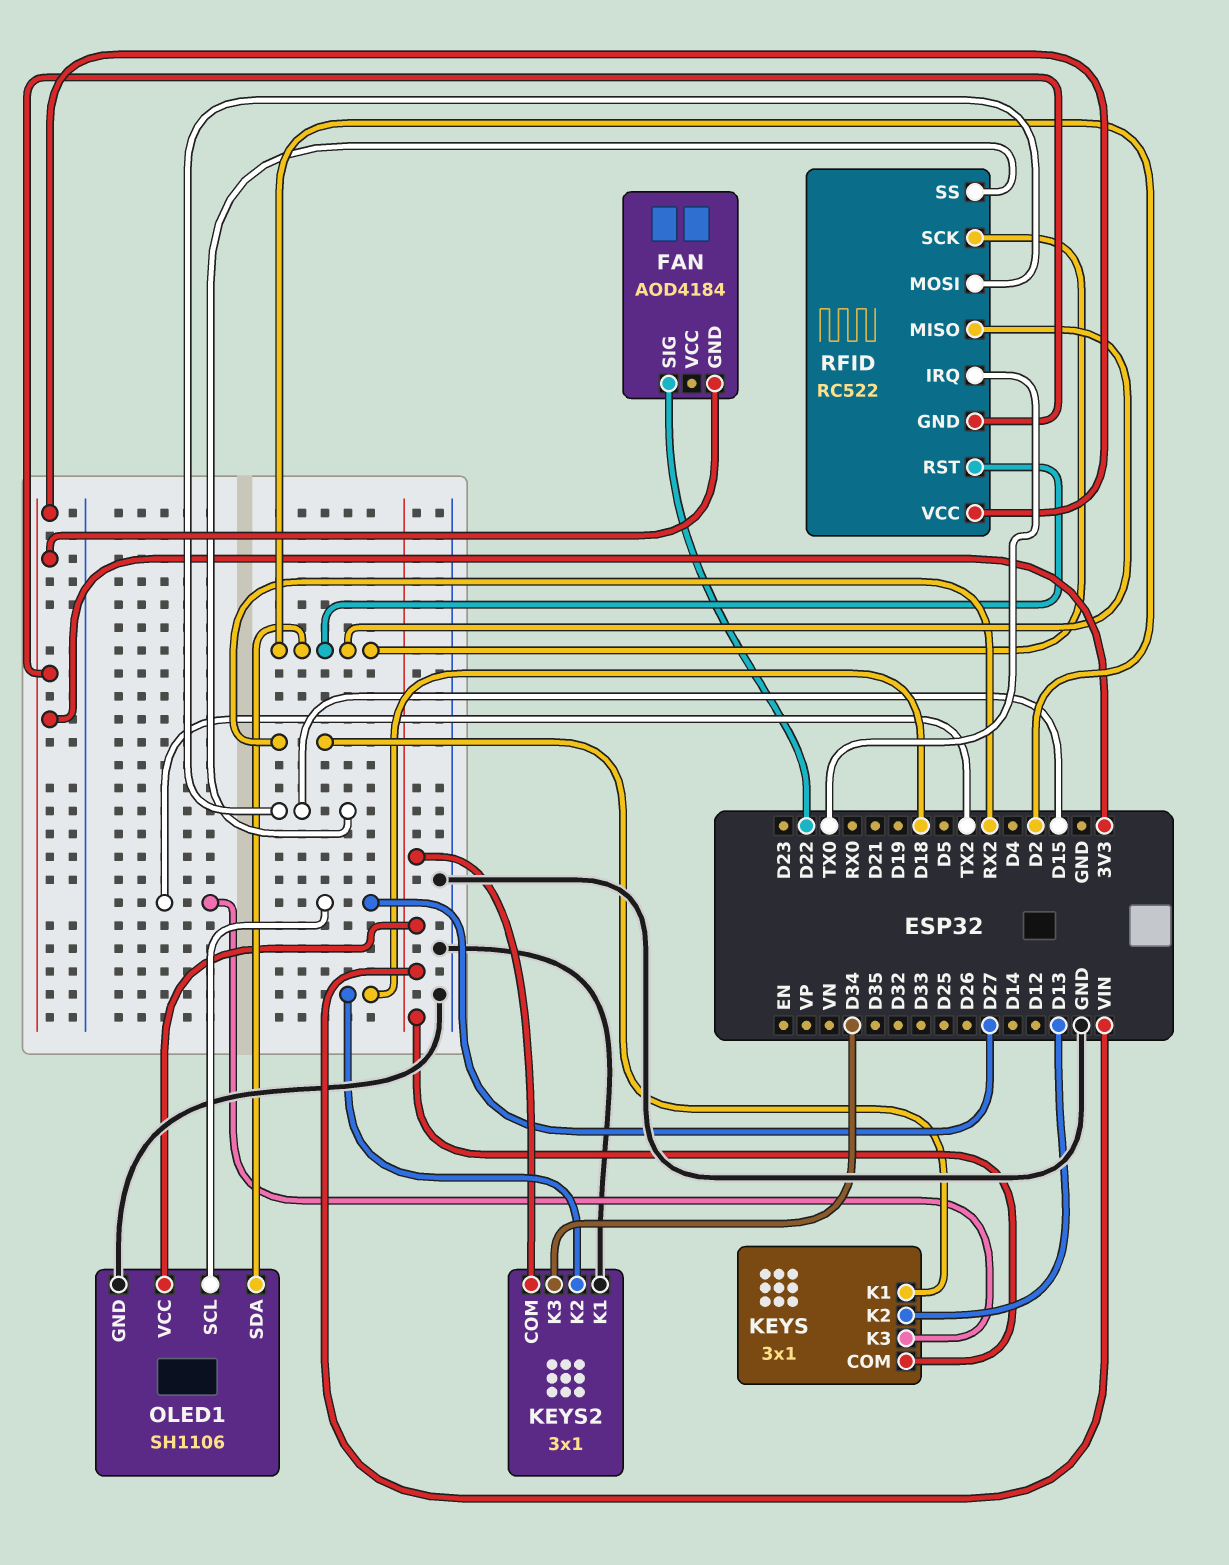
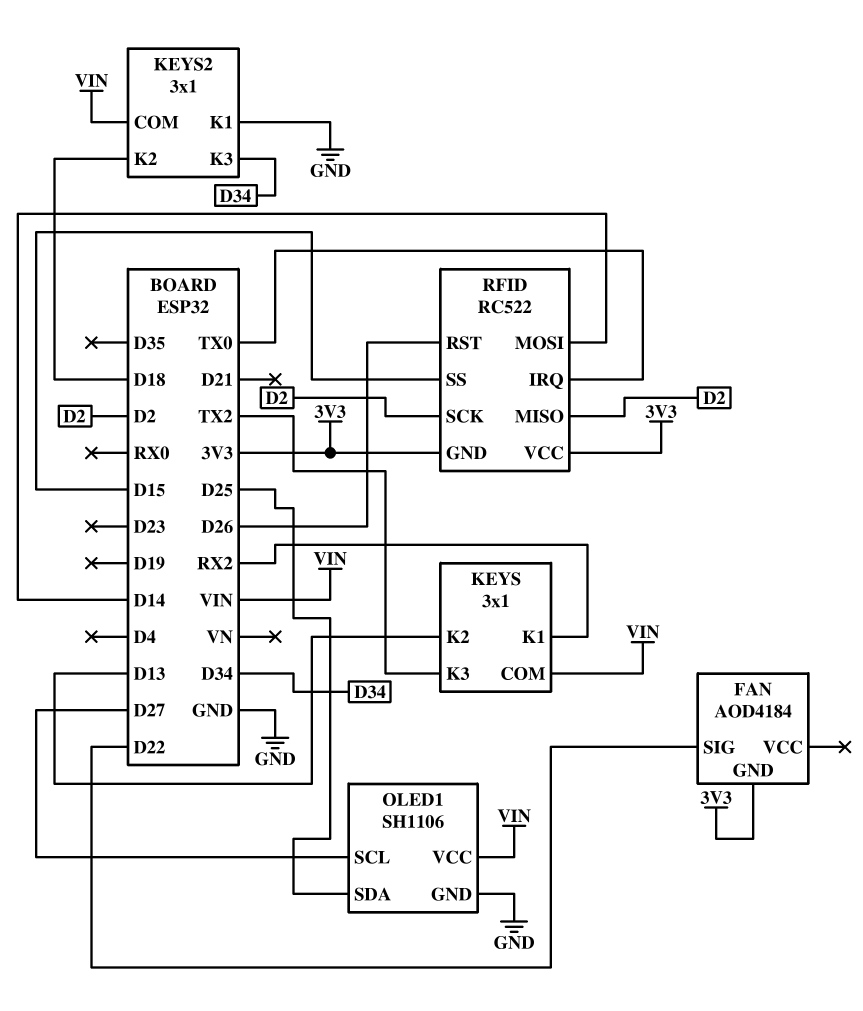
OLED1 pin SDA: D2 -> D25
RFID pin MOSI: D15 -> D14
RFID pin RST: D2 -> D26

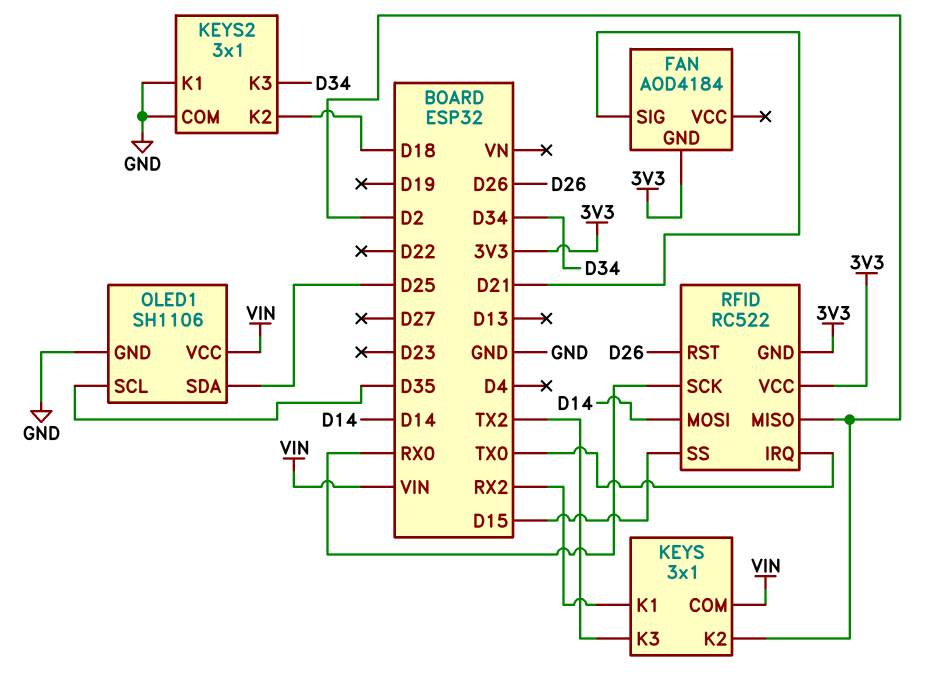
FAN pin SIG: D22 -> D21
KEYS pin K2: D13 -> D2
KEYS2 pin COM: VIN -> GND
OLED1 pin SCL: D27 -> D35
RFID pin SCK: D2 -> RX0

